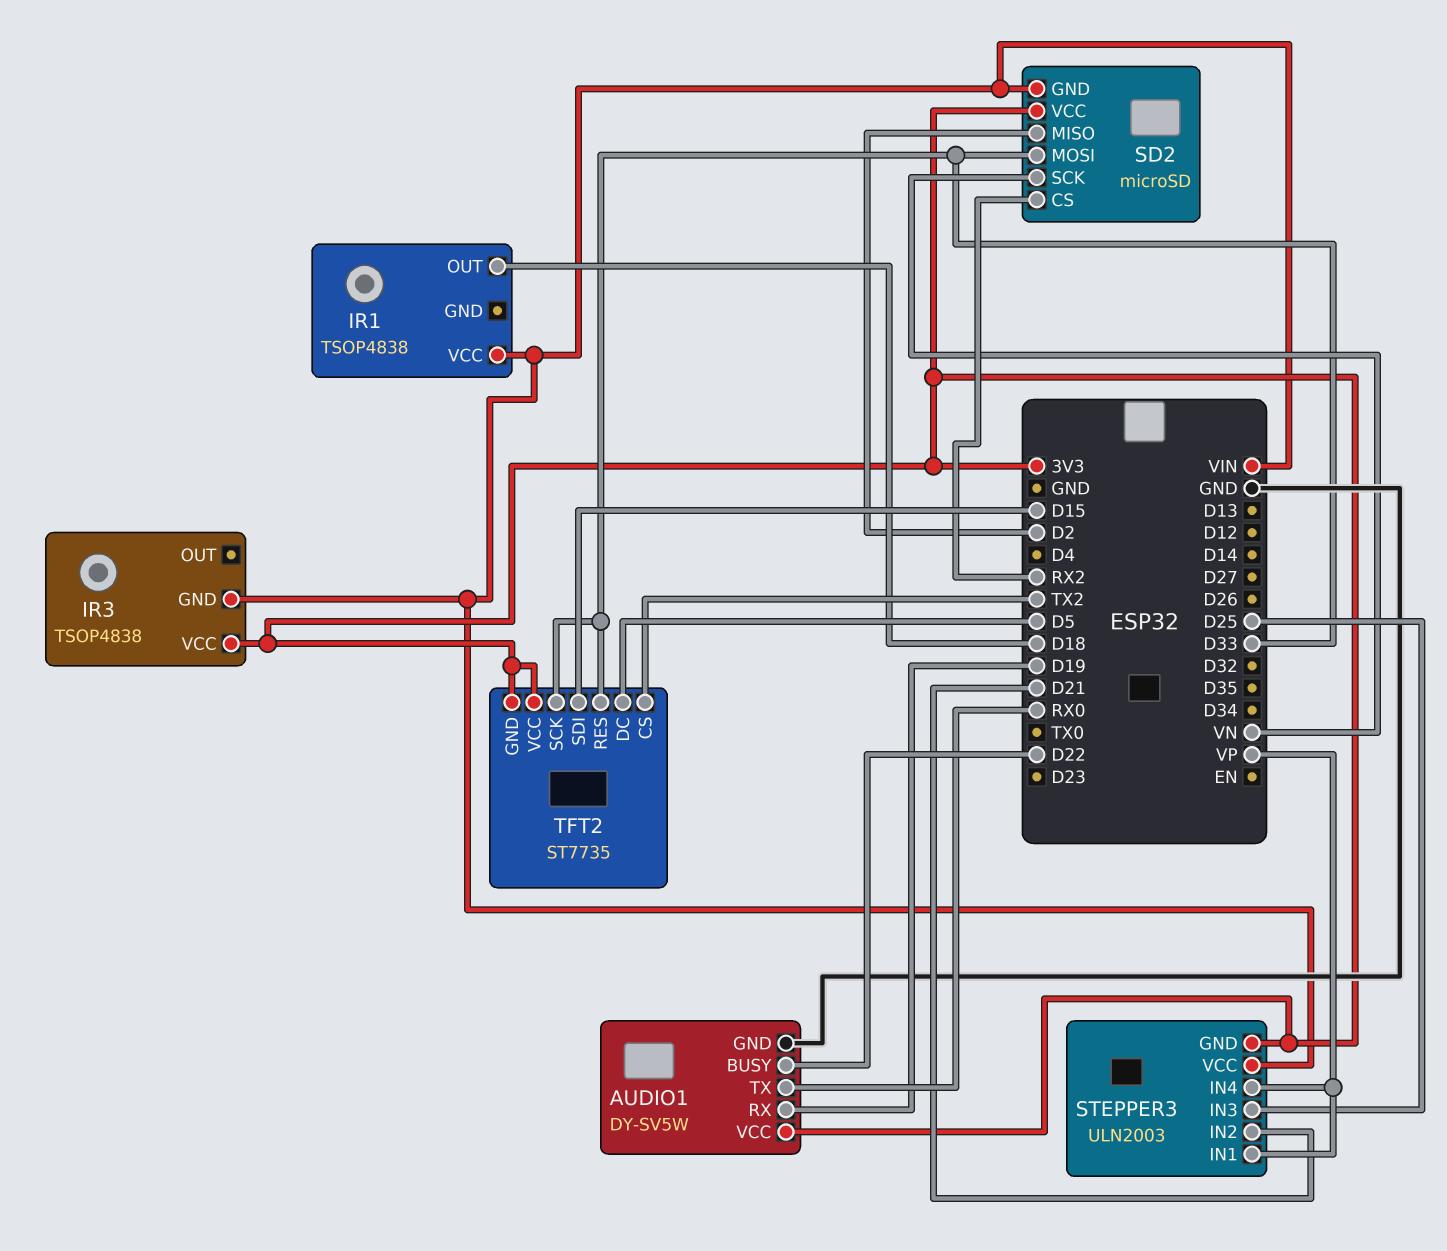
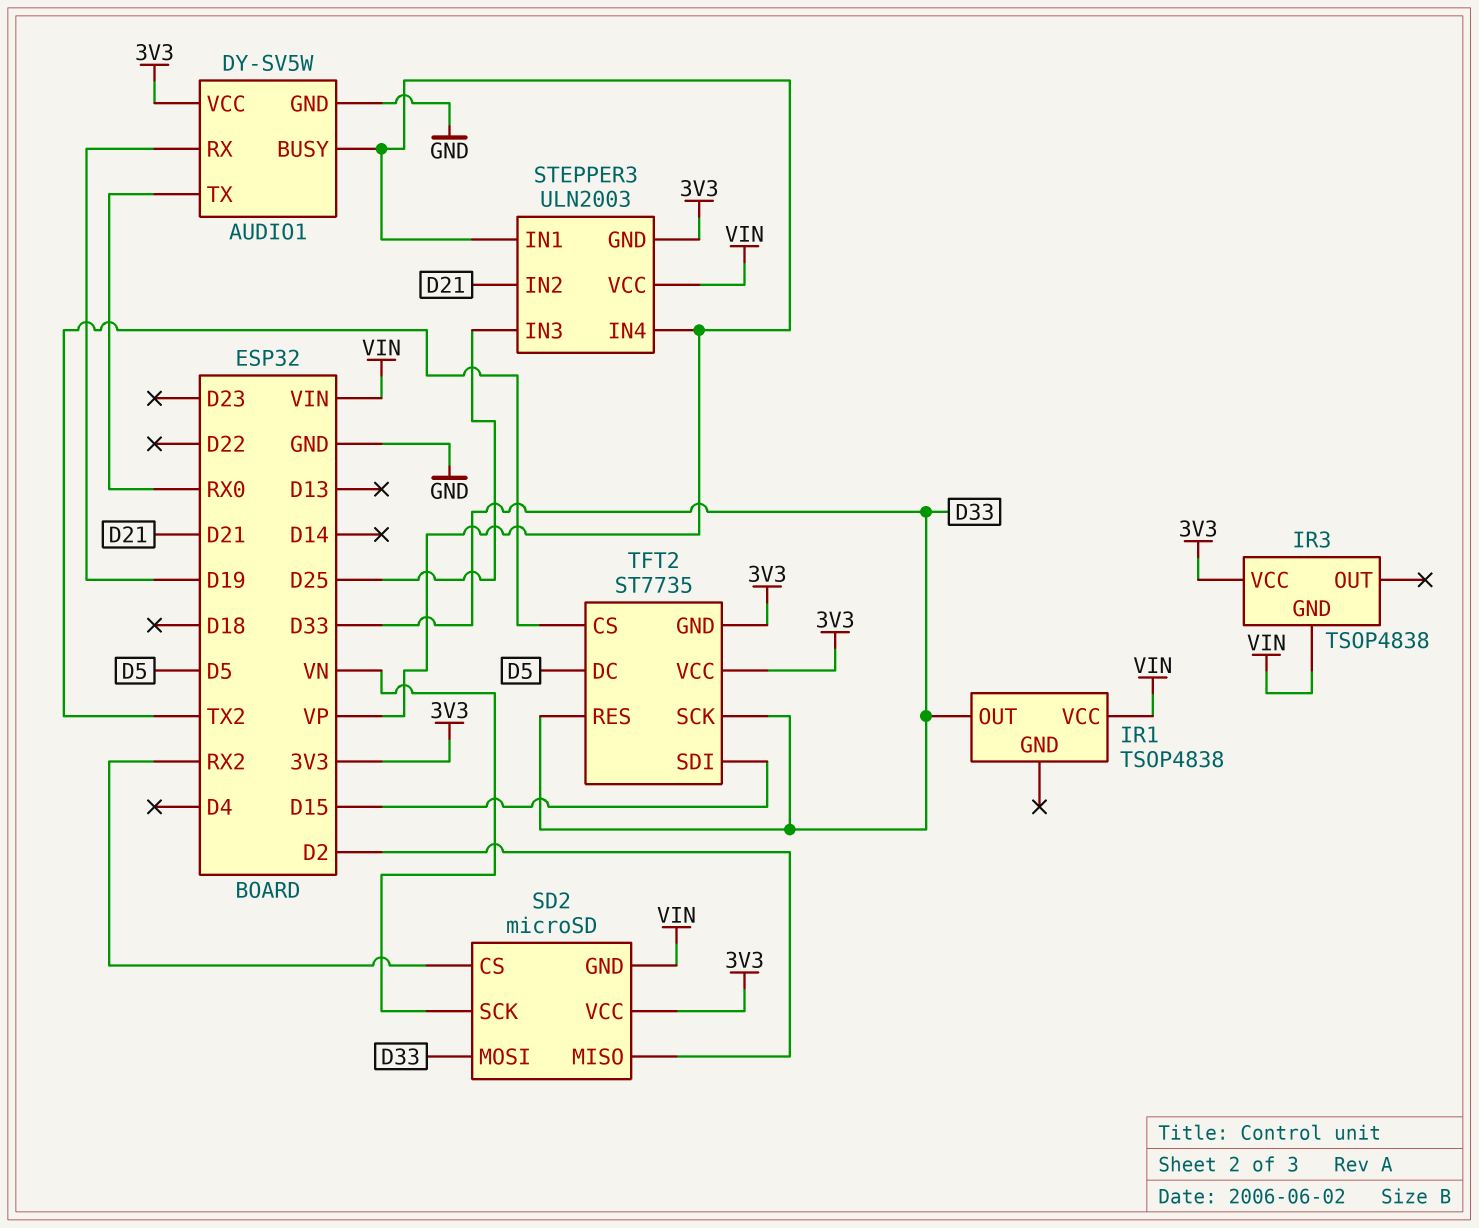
AUDIO1 pin BUSY: D22 -> VP
IR1 pin OUT: D18 -> D33

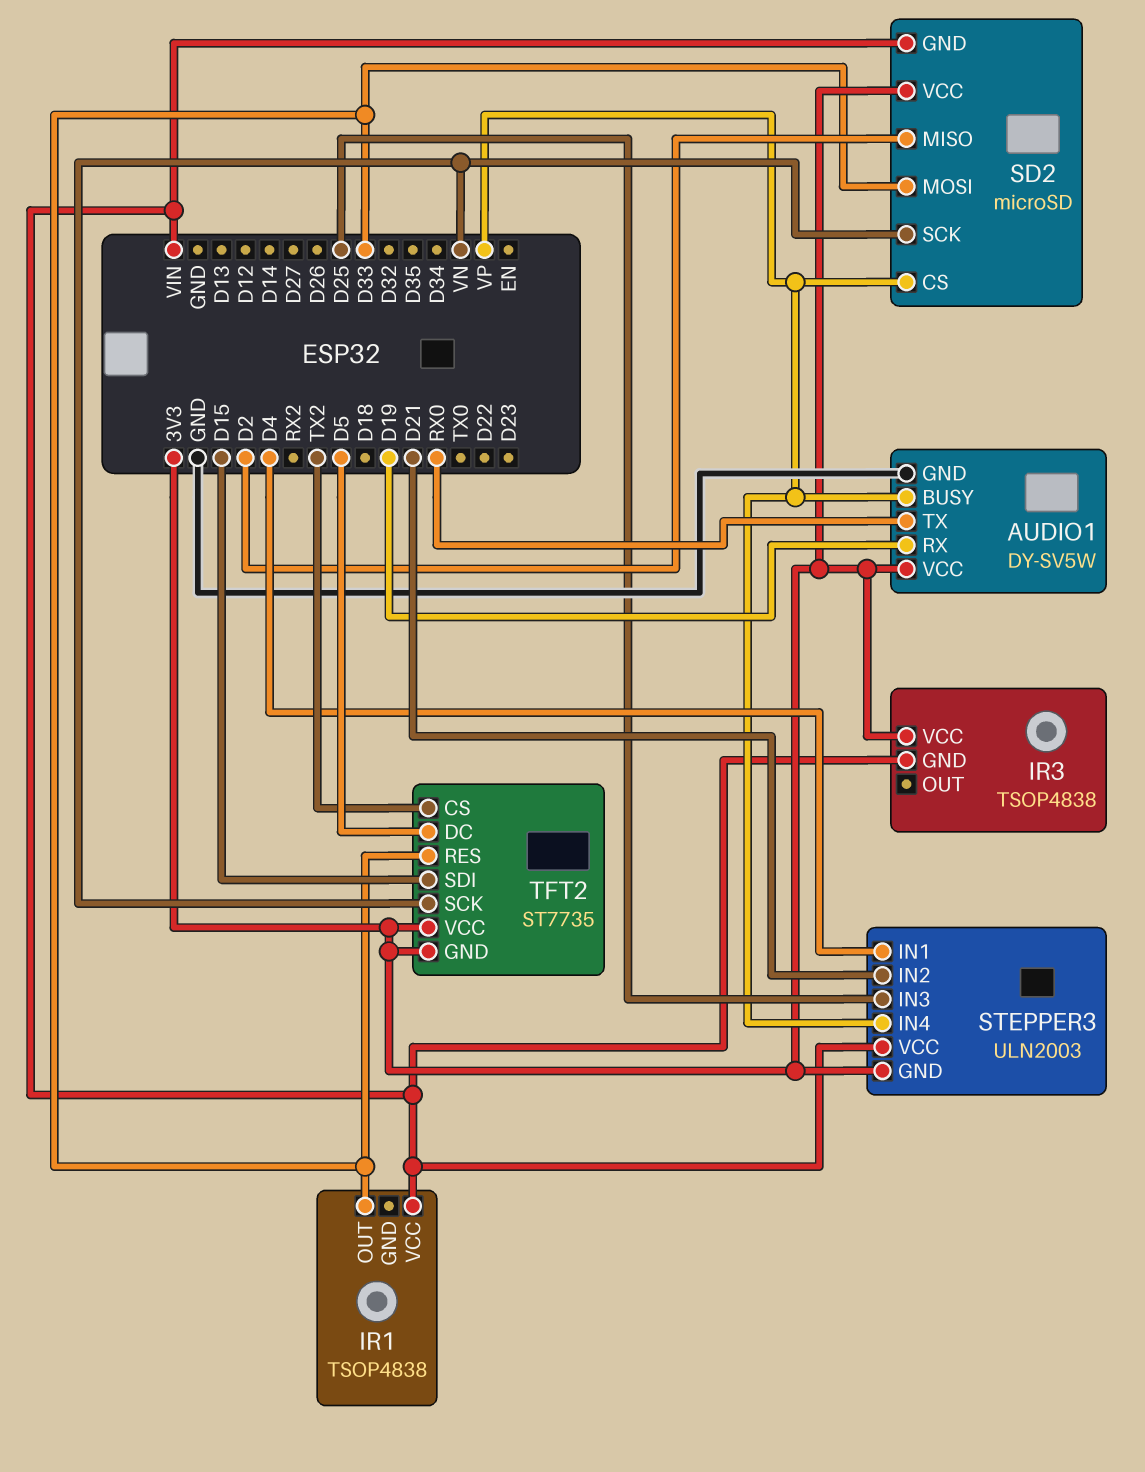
SD2 pin CS: RX2 -> VP
STEPPER3 pin IN1: VP -> D4
TFT2 pin SCK: D33 -> VN

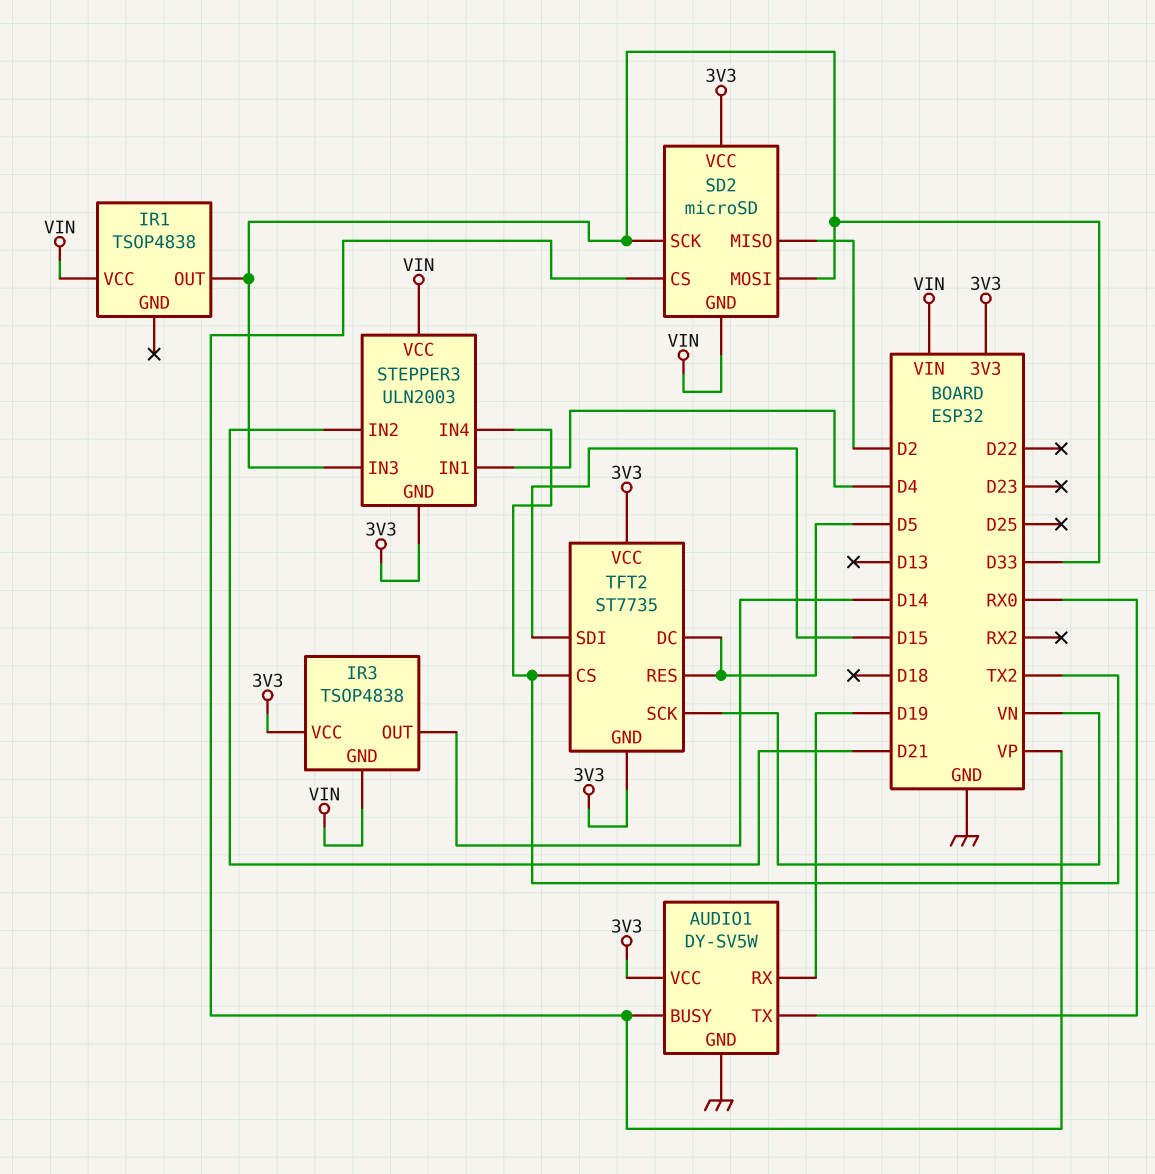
IR3 pin OUT: none -> D14
SD2 pin SCK: VN -> D33
STEPPER3 pin IN3: D25 -> D33
STEPPER3 pin IN4: VP -> TX2
TFT2 pin RES: D33 -> D5

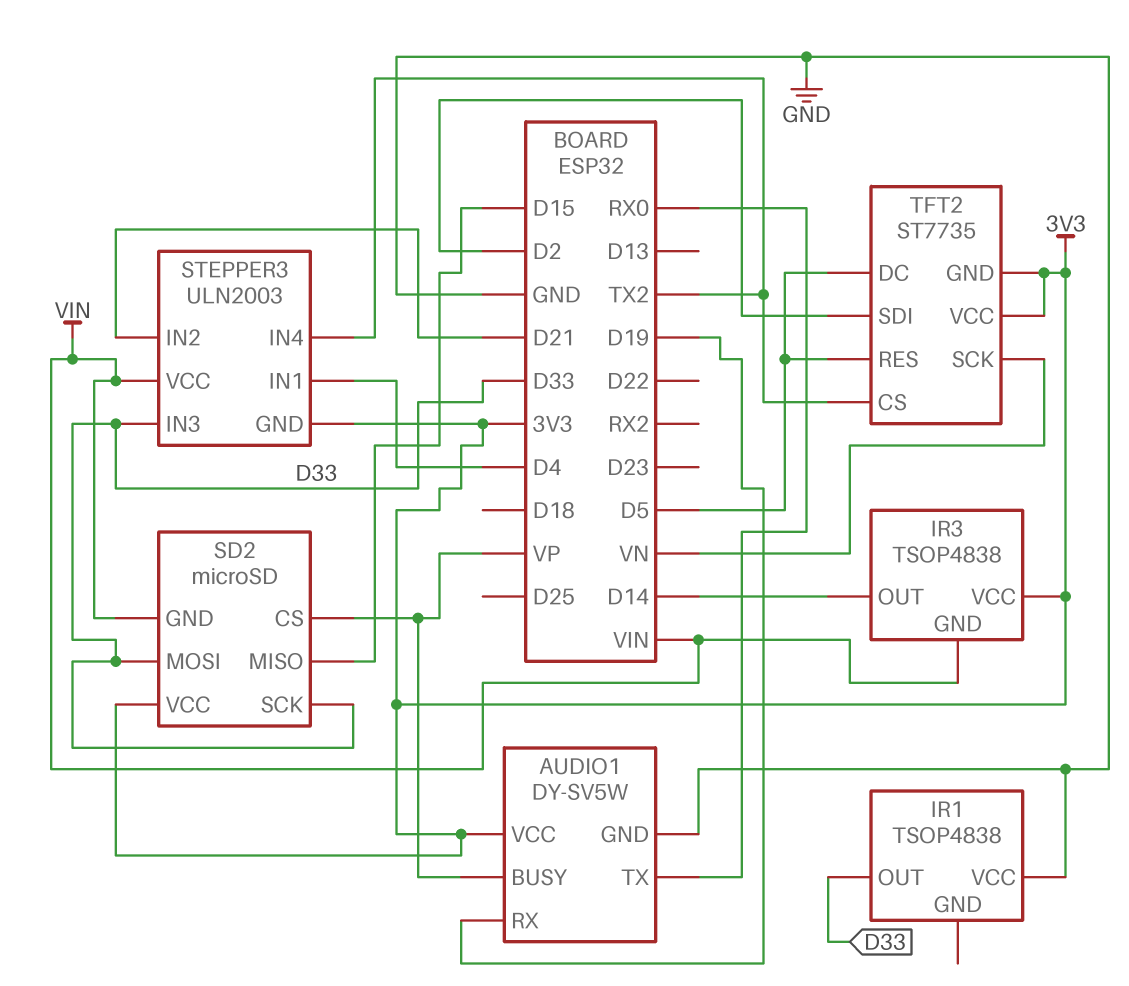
IR1 pin VCC: VIN -> GND
SD2 pin MISO: D2 -> D15
TFT2 pin SDI: D15 -> D2

